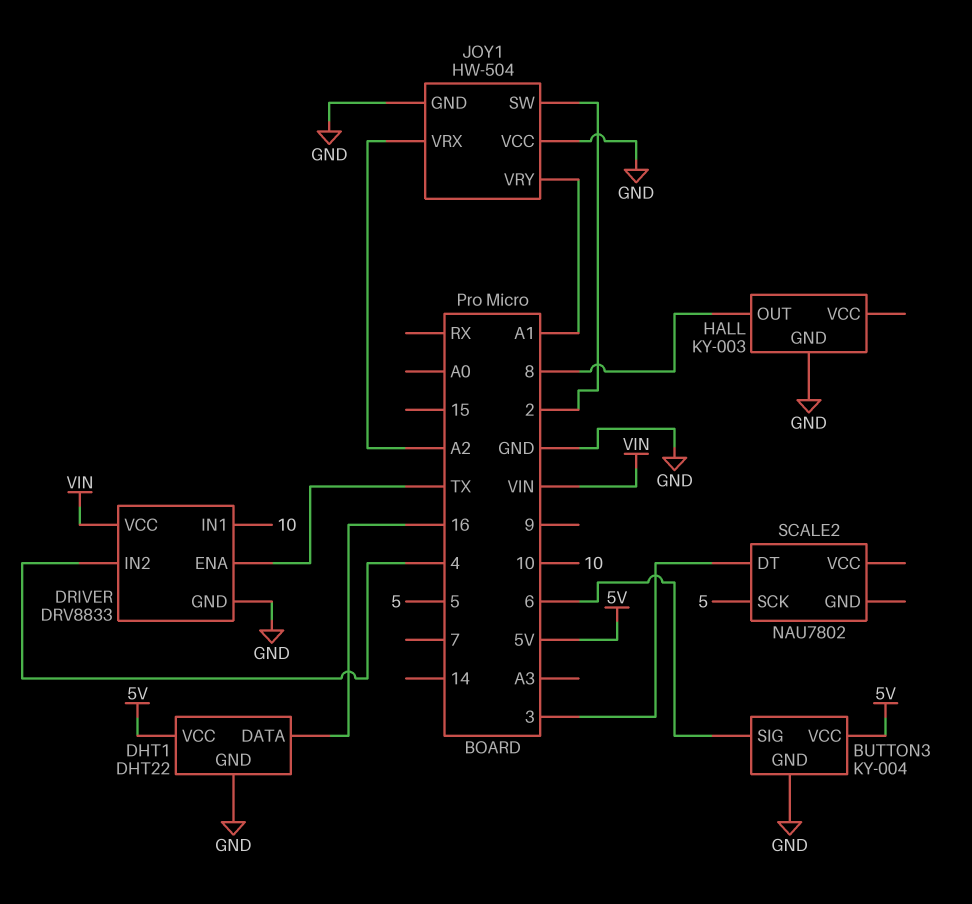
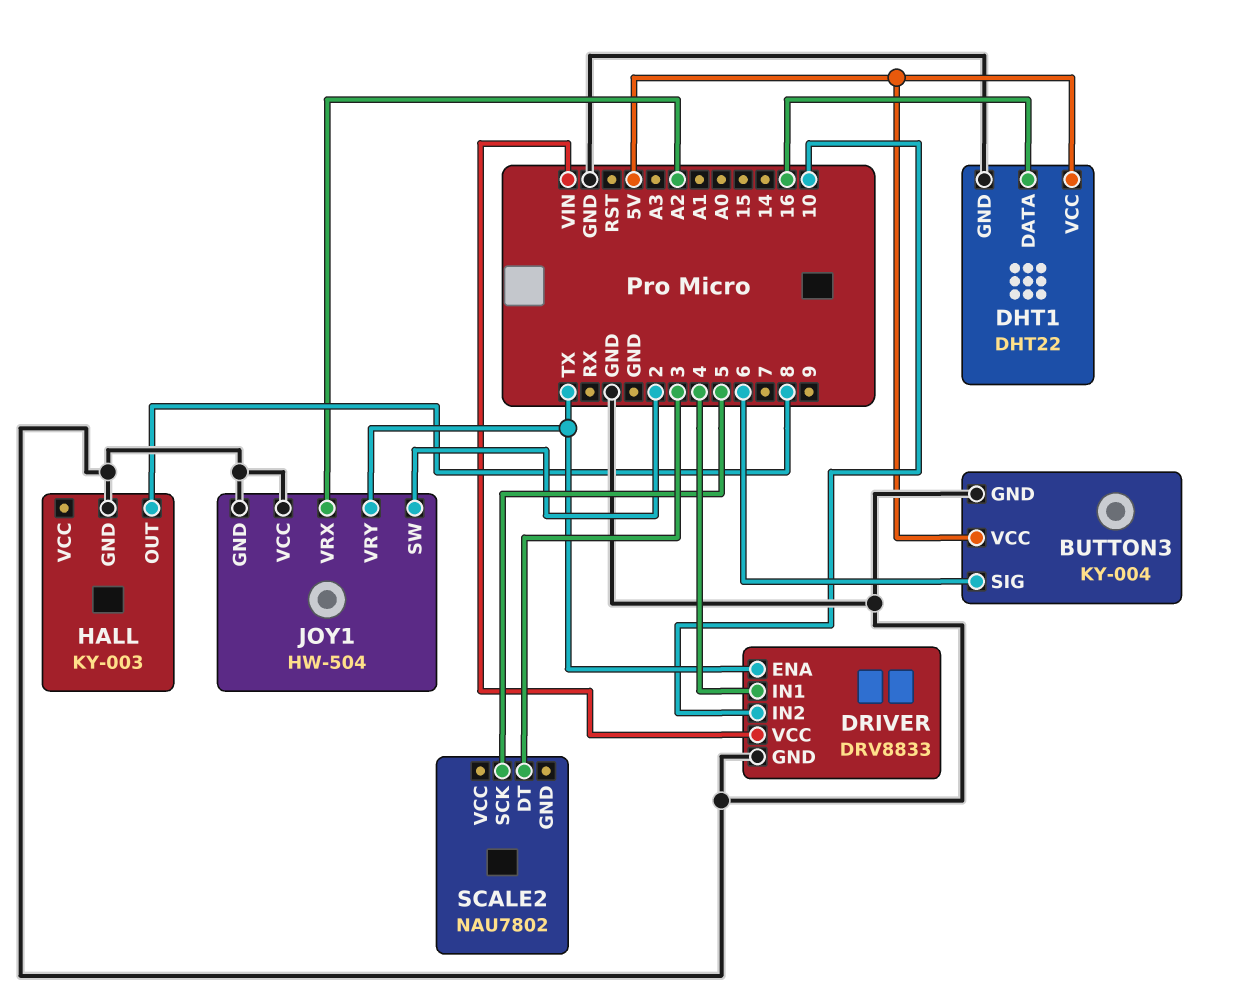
DRIVER pin IN1: 10 -> 4
DRIVER pin IN2: 4 -> 10
JOY1 pin VRY: A1 -> TX

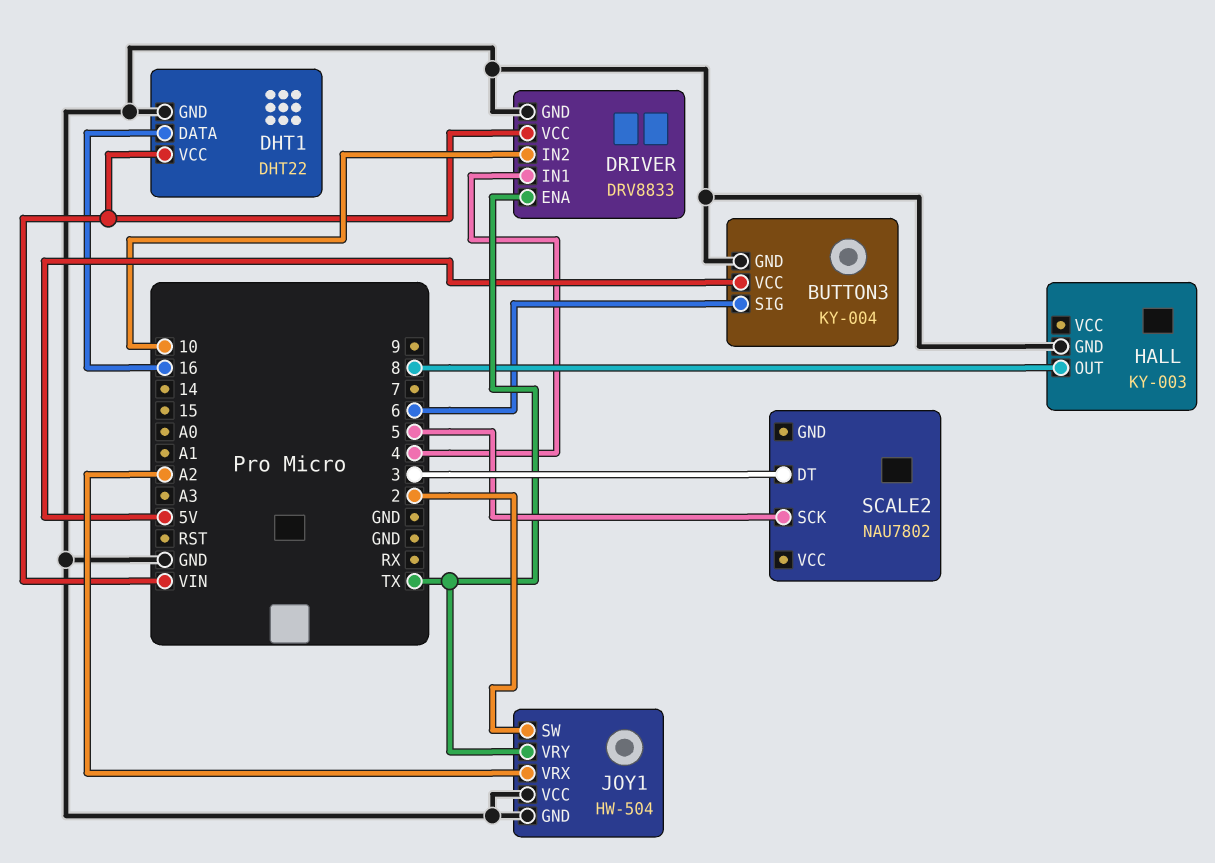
DHT1 pin VCC: 5V -> VIN

